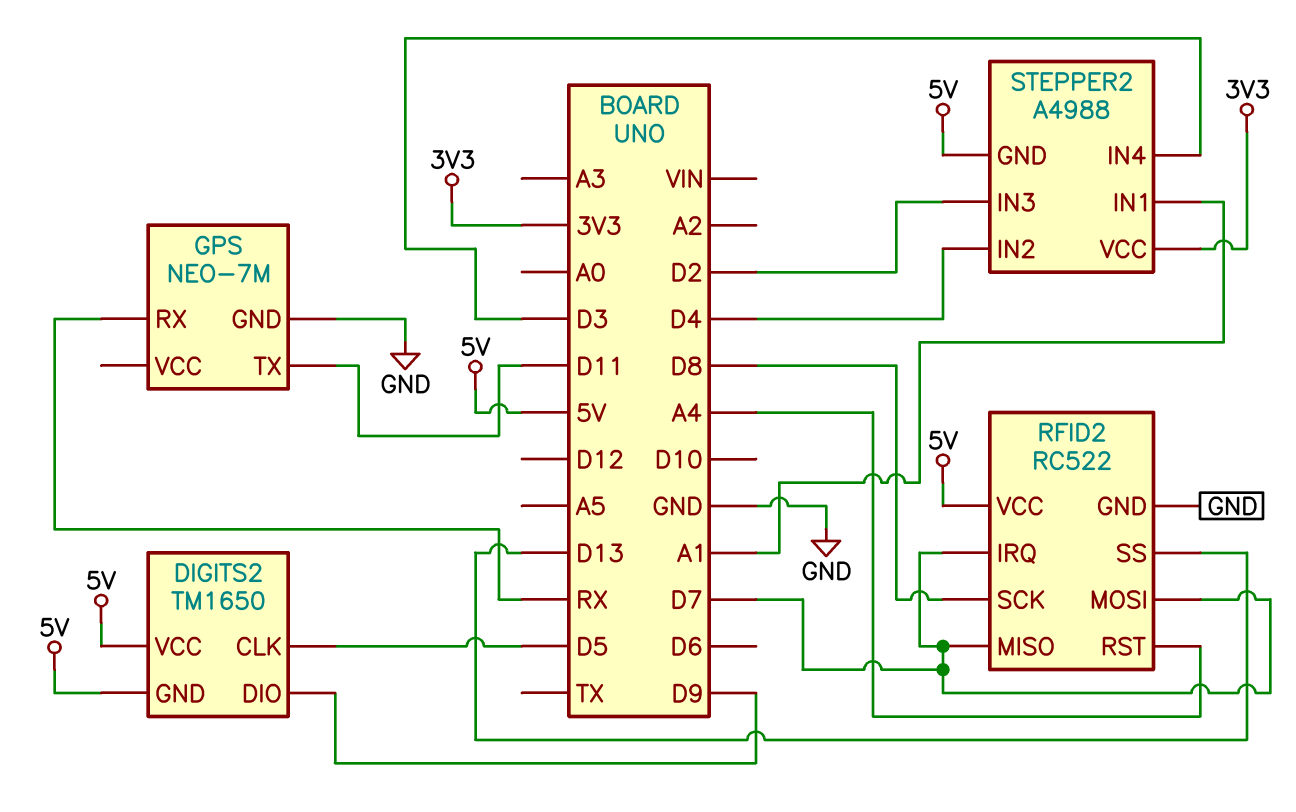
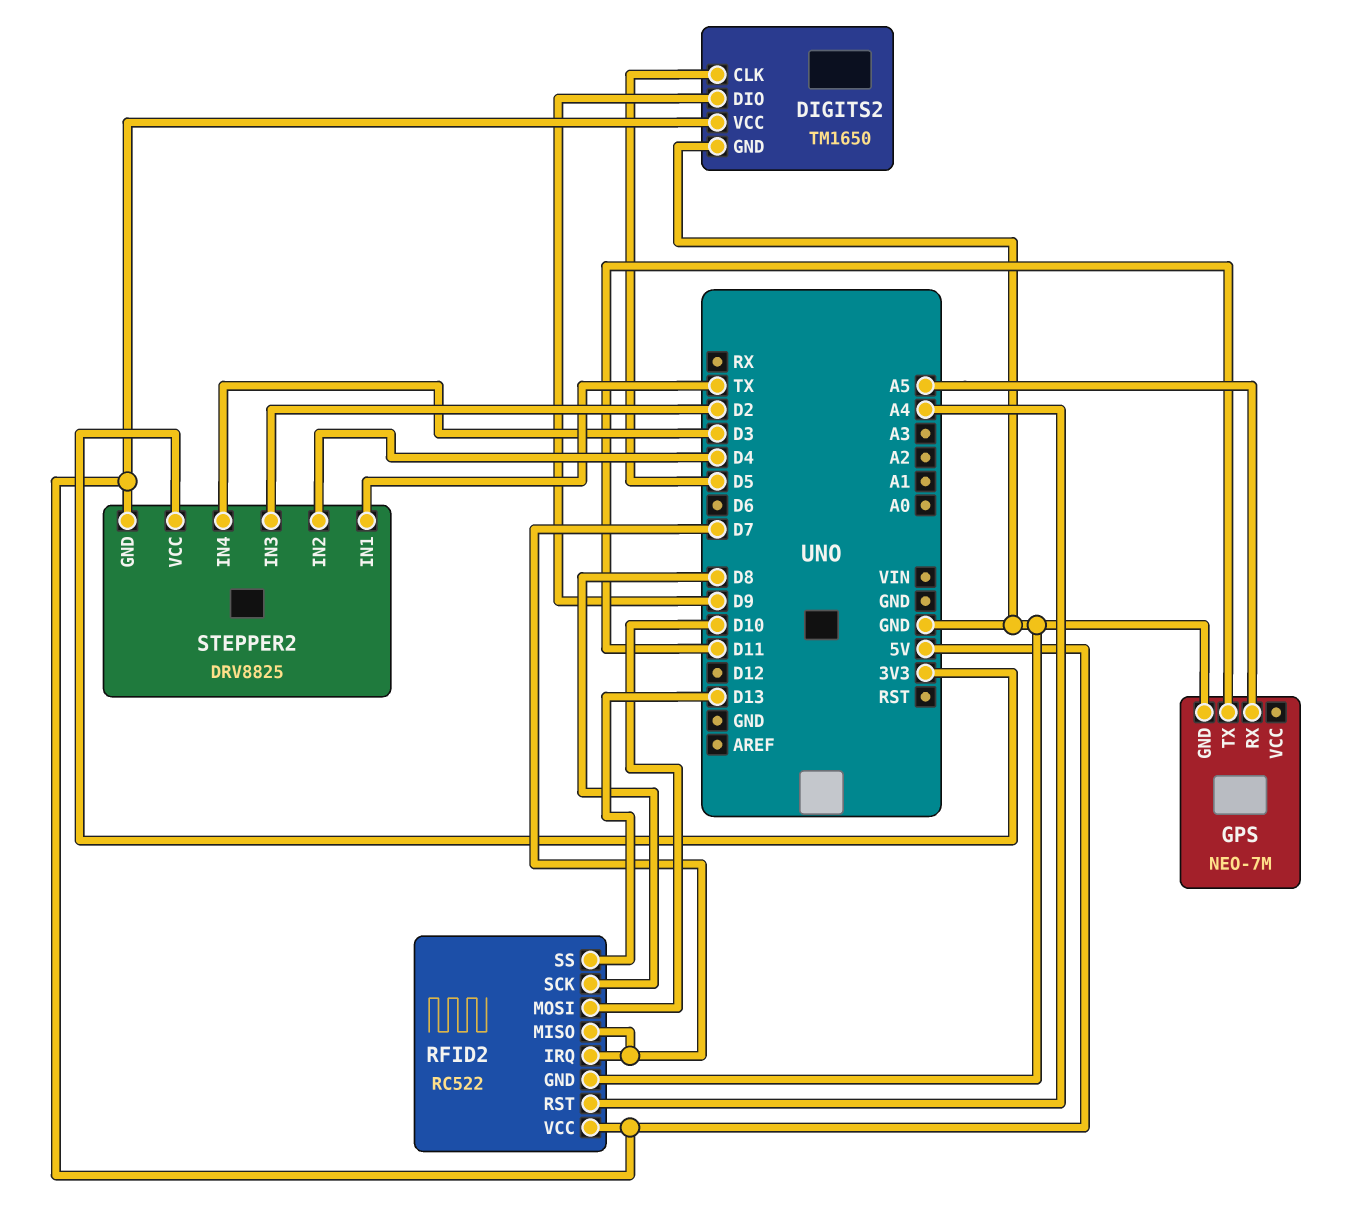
DIGITS2 pin GND: 5V -> GND
GPS pin RX: RX -> A5
RFID2 pin MOSI: D7 -> D10
STEPPER2: A4988 -> DRV8825
STEPPER2 pin IN1: A1 -> TX

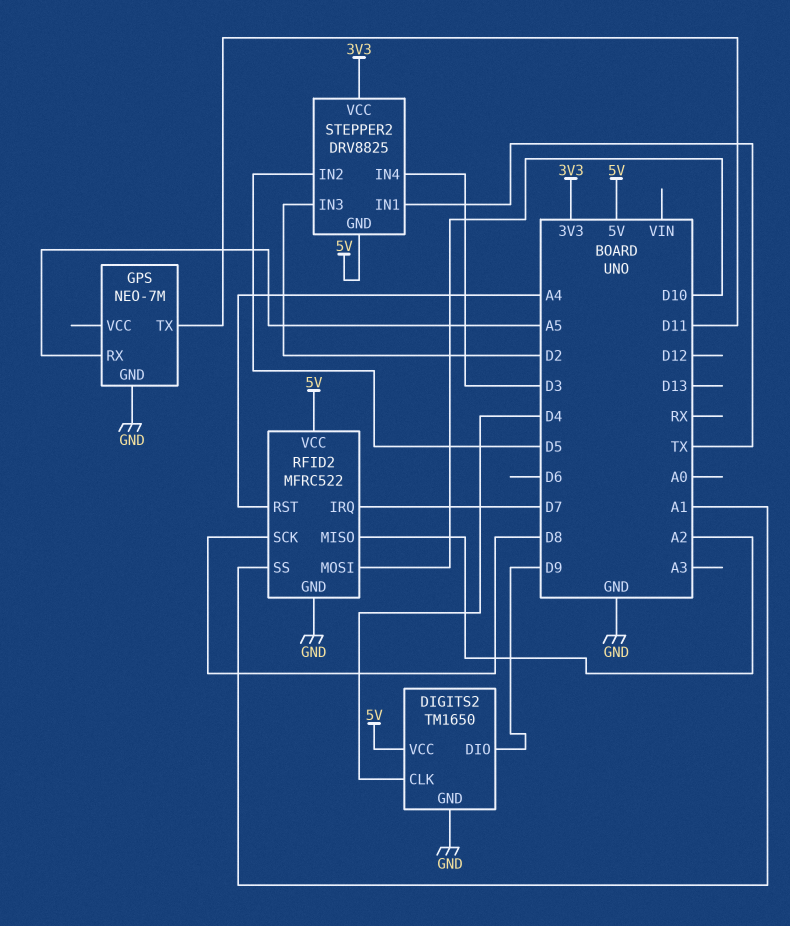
DIGITS2 pin CLK: D5 -> D4
RFID2: RC522 -> MFRC522
RFID2 pin MISO: D7 -> A2
RFID2 pin SS: D13 -> A1
STEPPER2 pin IN2: D4 -> D5

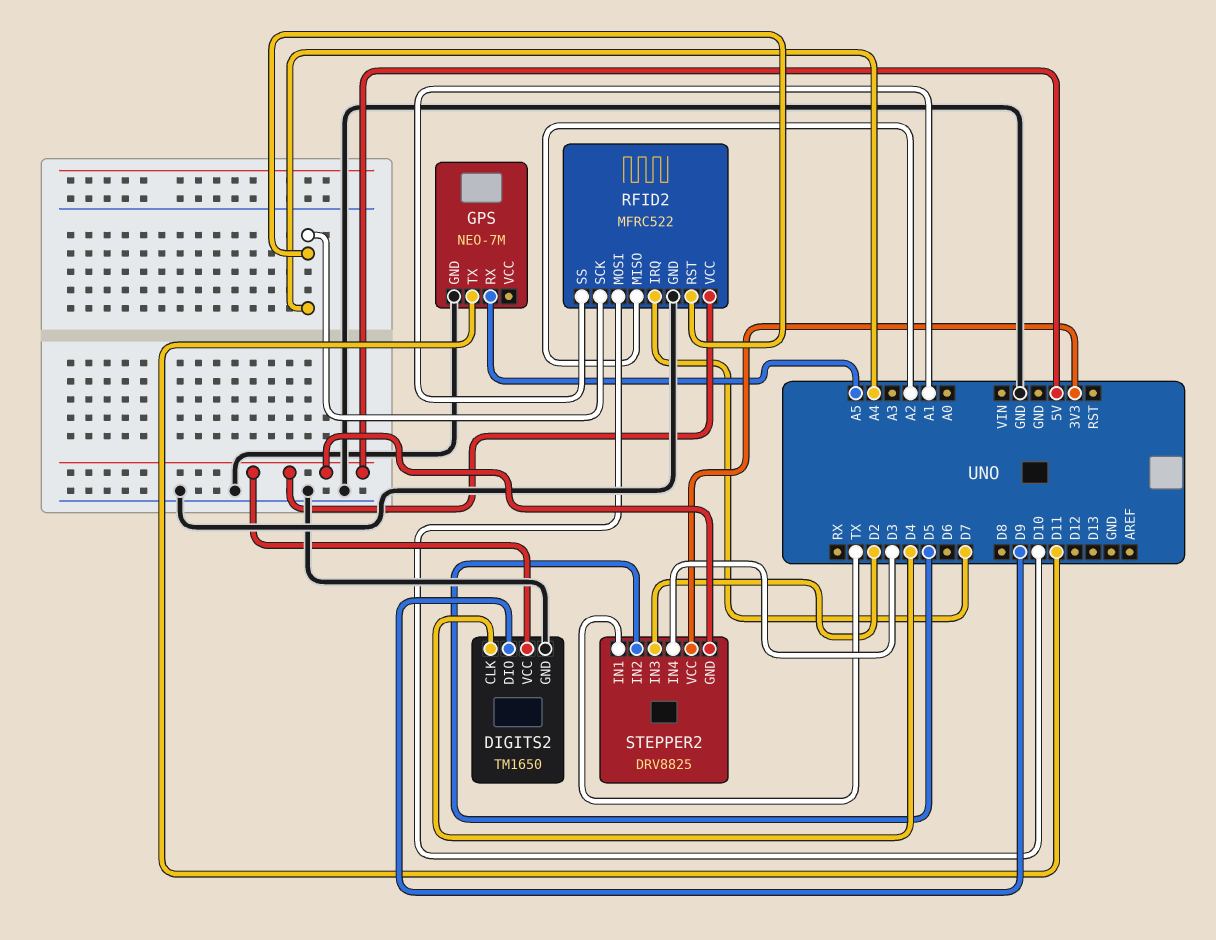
RFID2 pin SCK: D8 -> A4

